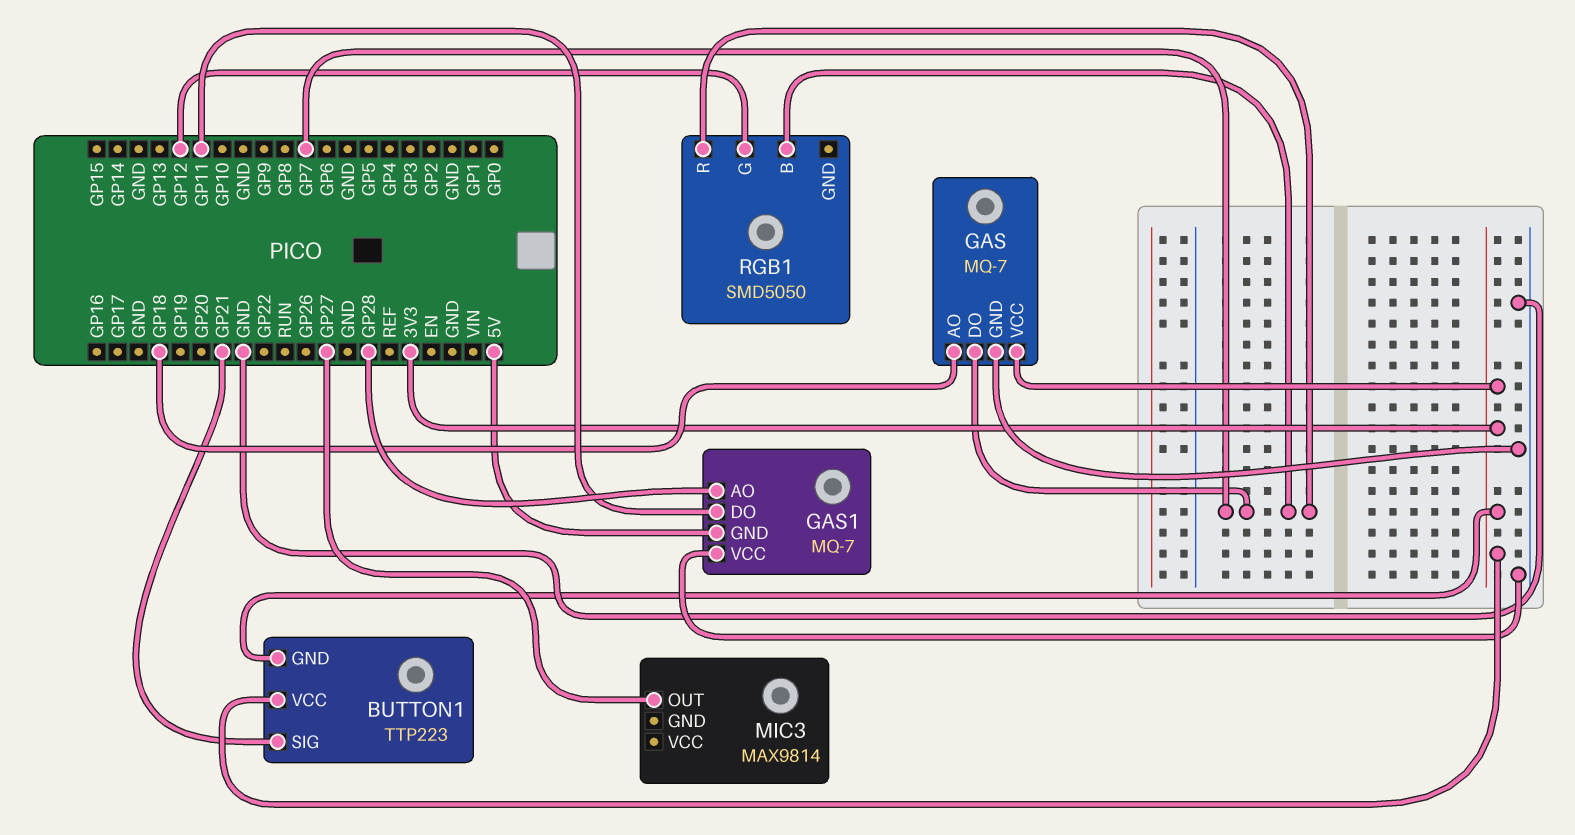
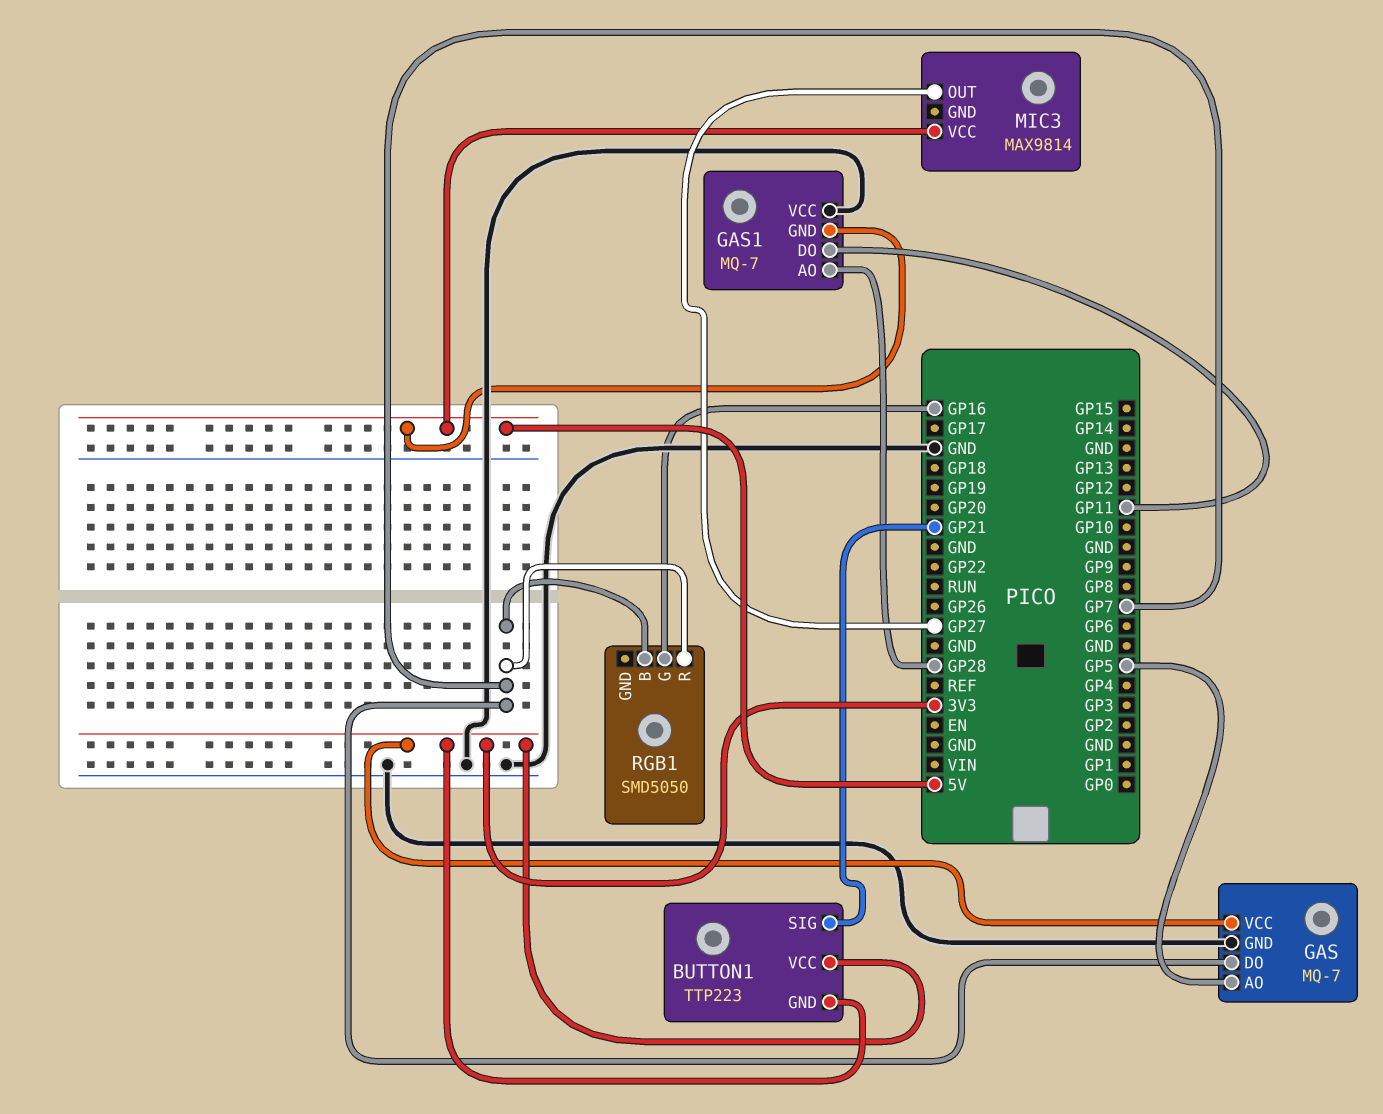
GAS pin AO: GP18 -> GP5
MIC3 pin VCC: none -> 5V
RGB1 pin G: GP12 -> GP16

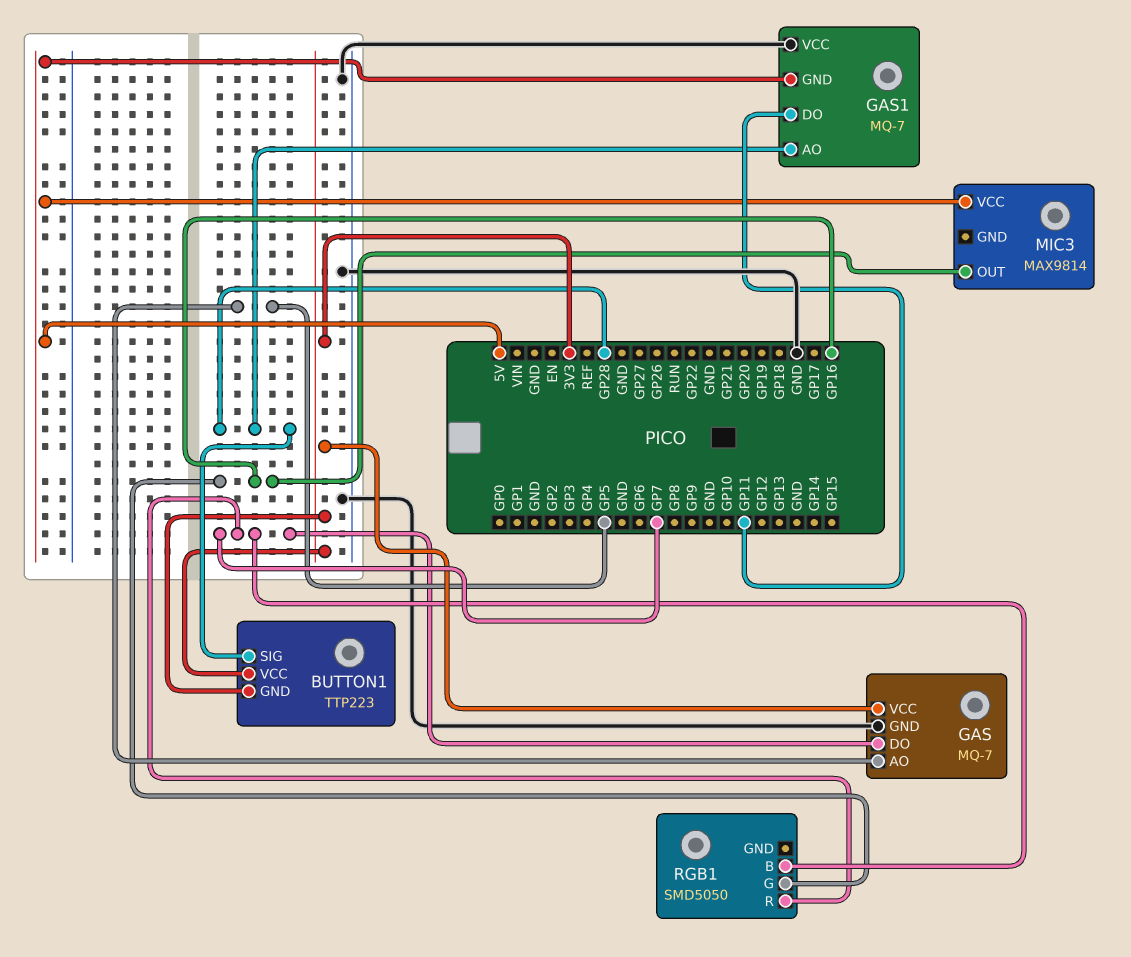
BUTTON1 pin SIG: GP21 -> GP28
MIC3 pin OUT: GP27 -> GP16

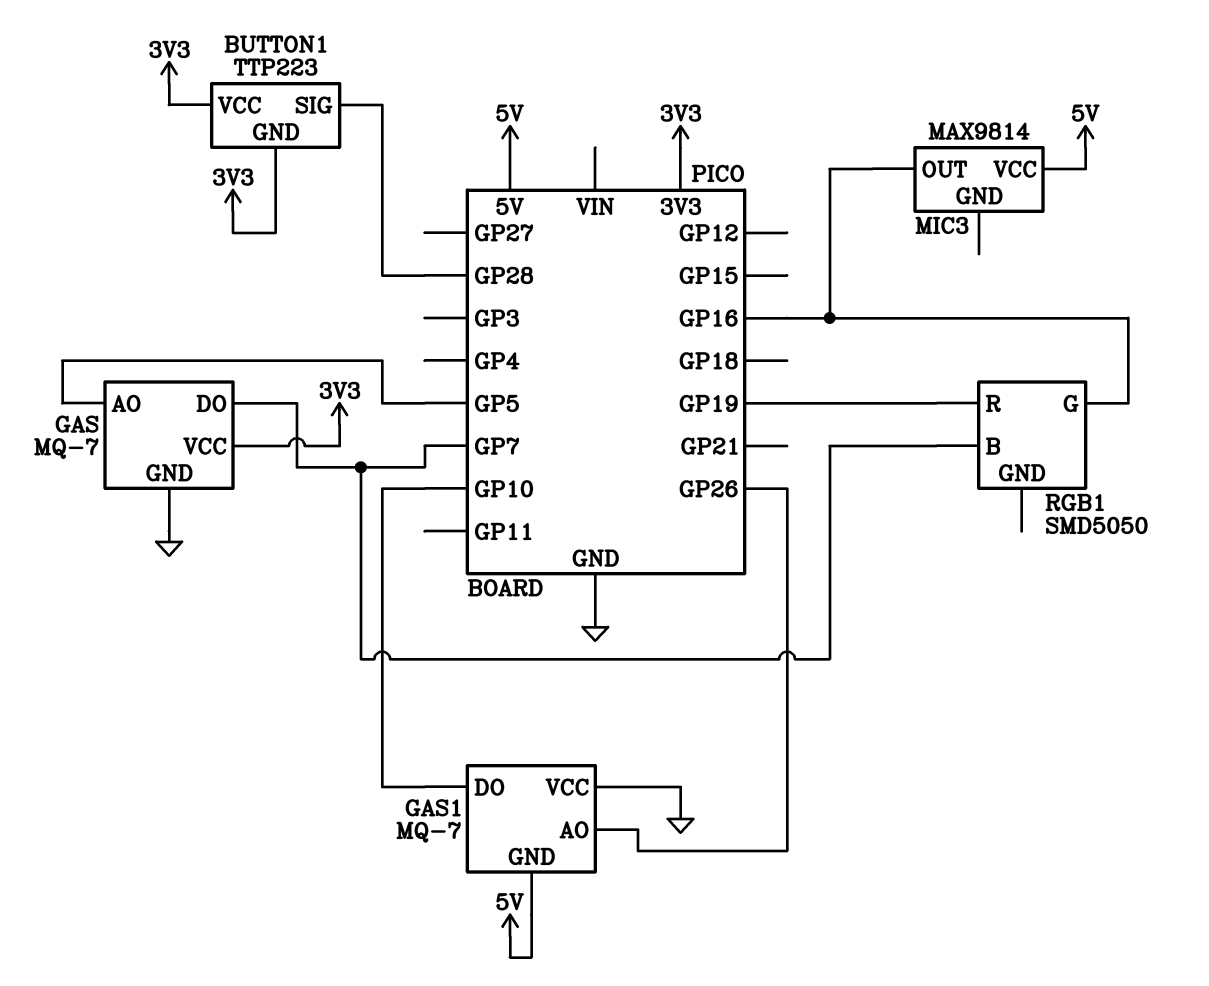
GAS1 pin AO: GP28 -> GP26
GAS1 pin DO: GP11 -> GP10
RGB1 pin R: GP7 -> GP19

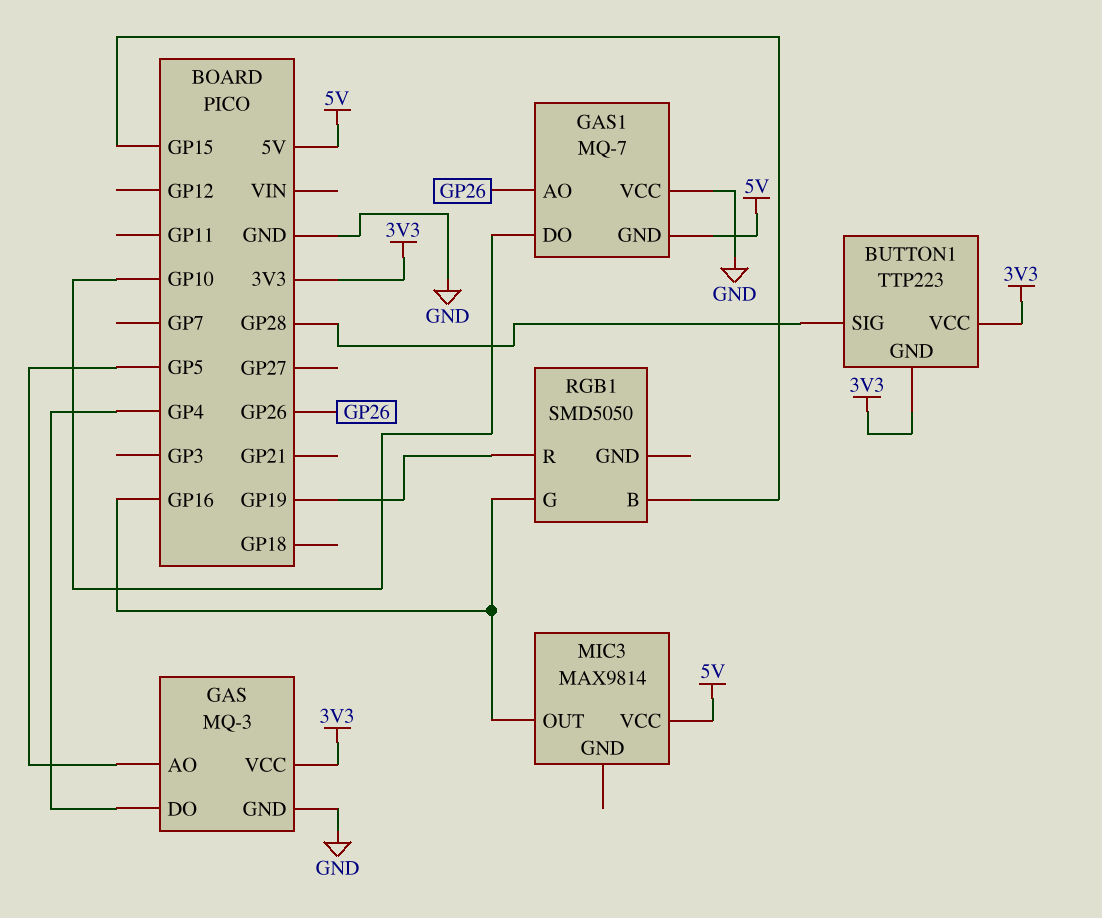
GAS: MQ-7 -> MQ-3
GAS pin DO: GP7 -> GP4
RGB1 pin B: GP7 -> GP15

